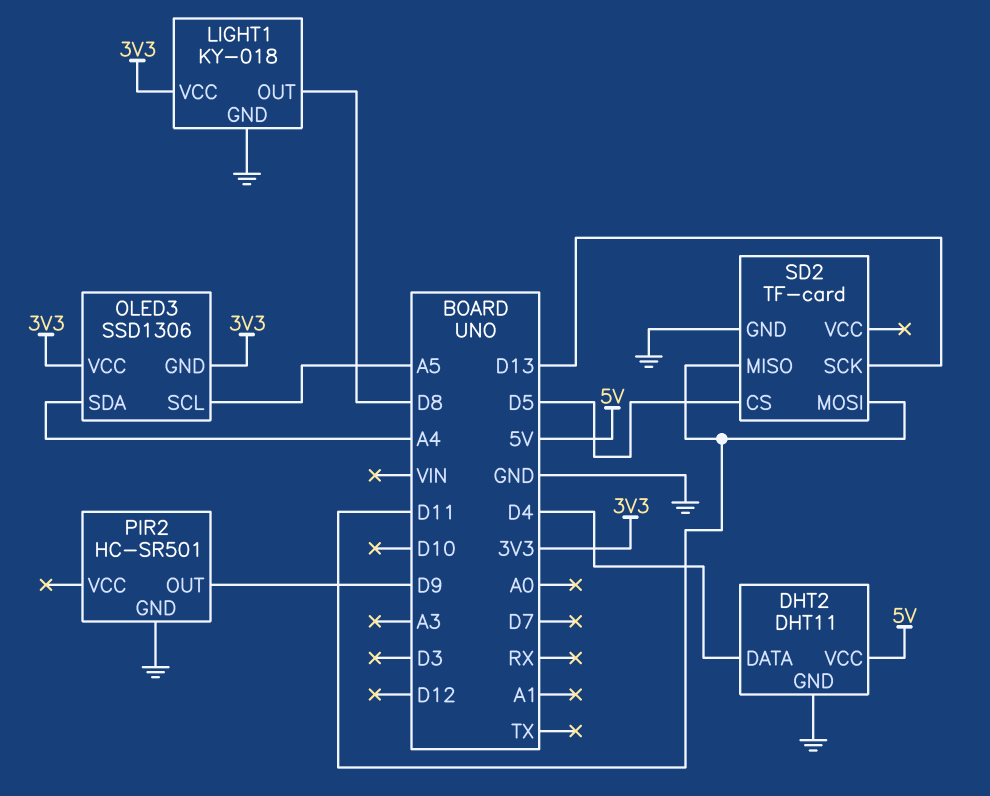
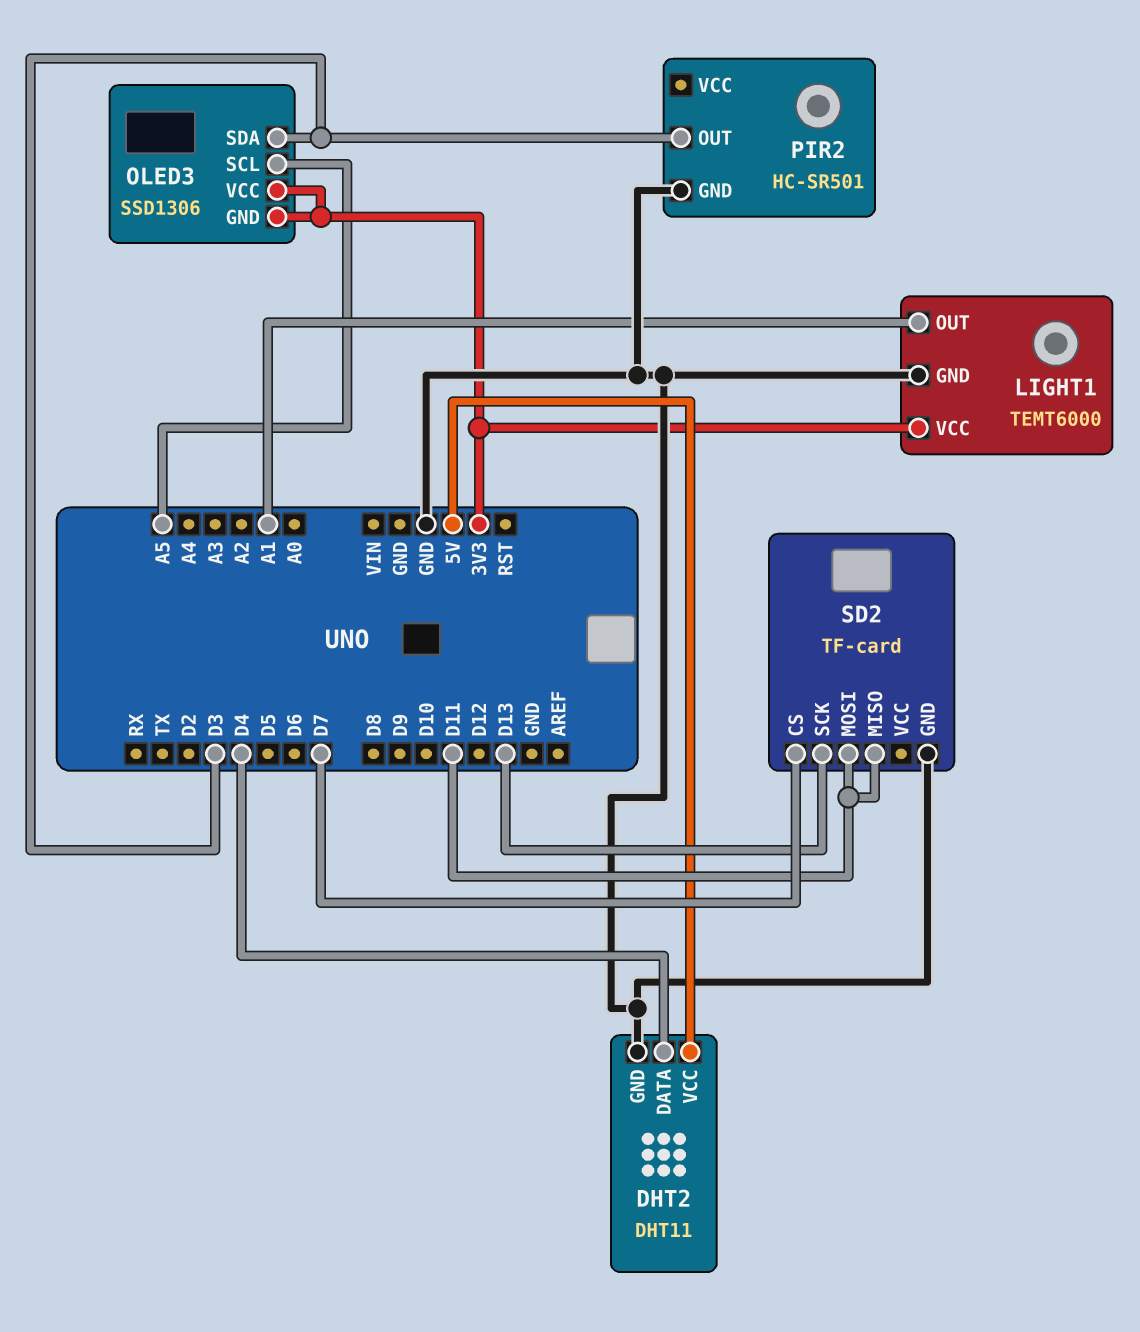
LIGHT1: KY-018 -> TEMT6000
LIGHT1 pin OUT: D8 -> A1
OLED3 pin SDA: A4 -> D3
PIR2 pin OUT: D9 -> D3
SD2 pin CS: D5 -> D7

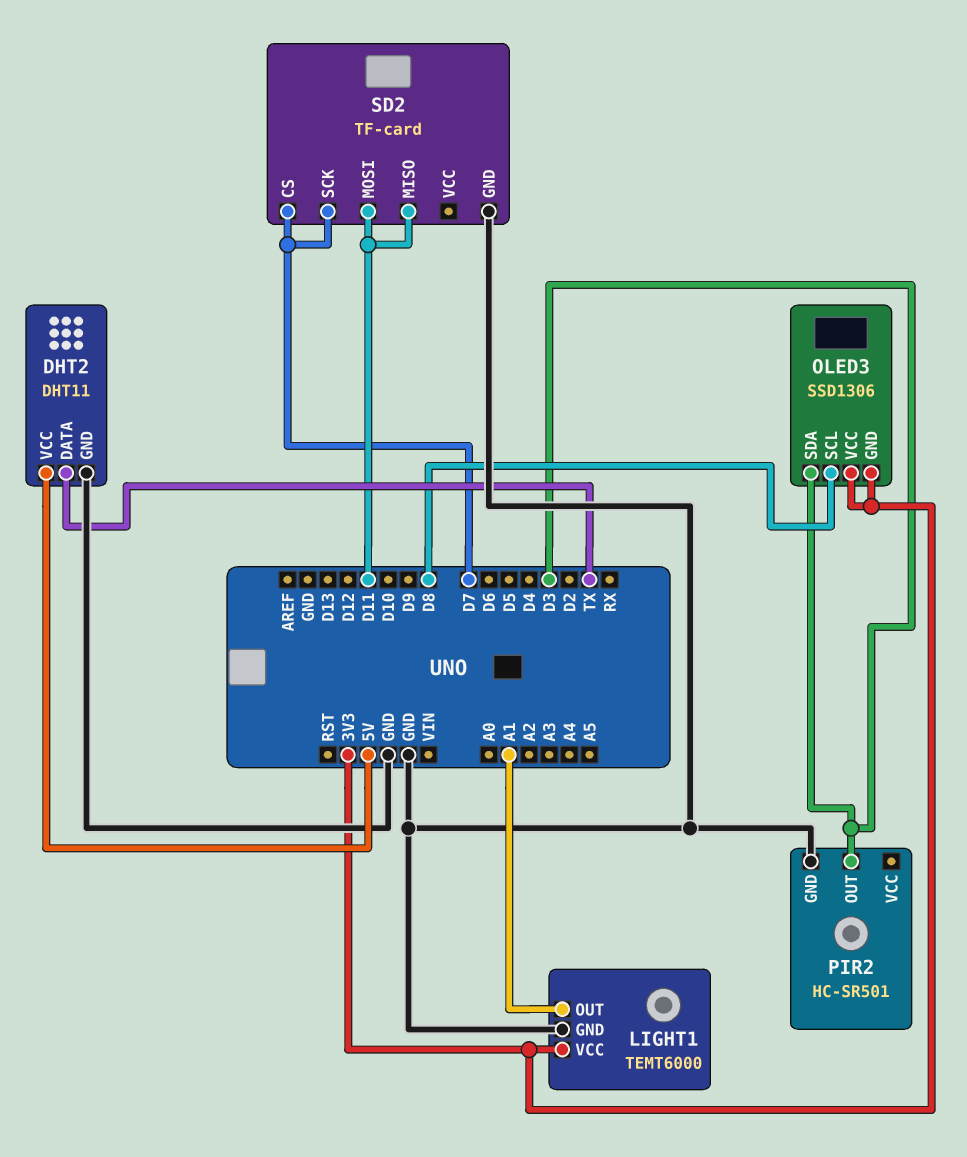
DHT2 pin DATA: D4 -> TX
OLED3 pin SCL: A5 -> D8
SD2 pin SCK: D13 -> D7

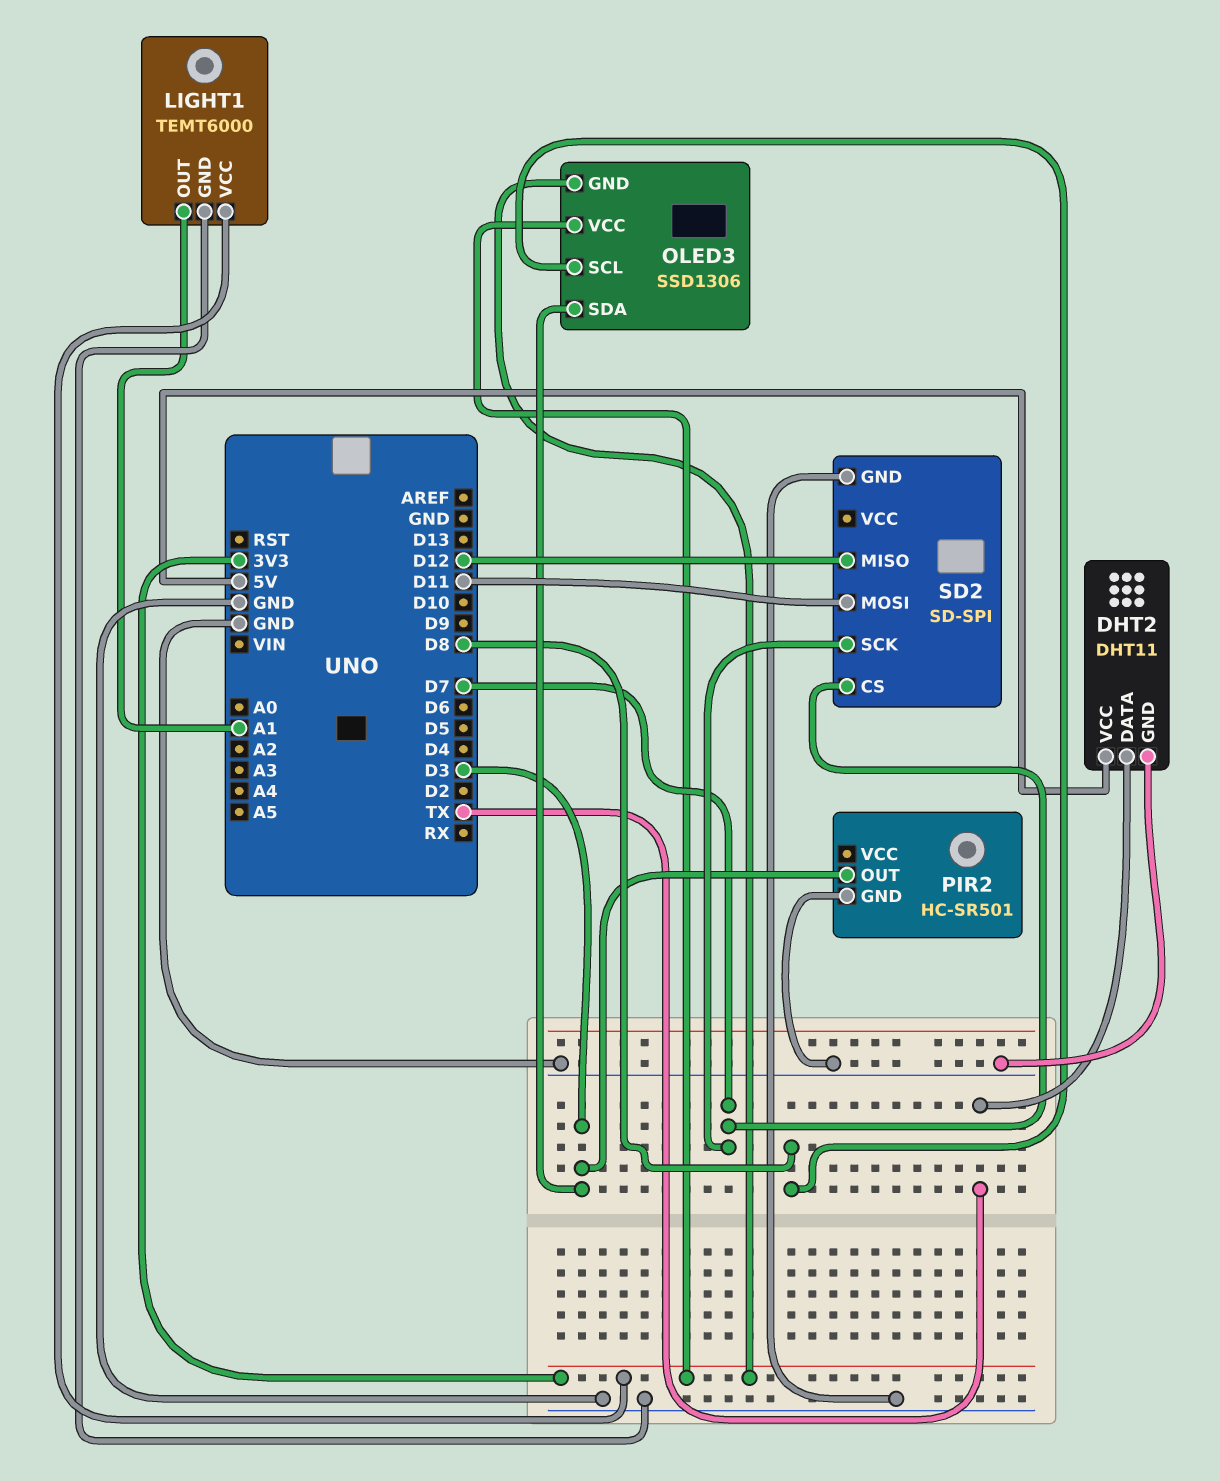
SD2: TF-card -> SD-SPI
SD2 pin MISO: D11 -> D12

